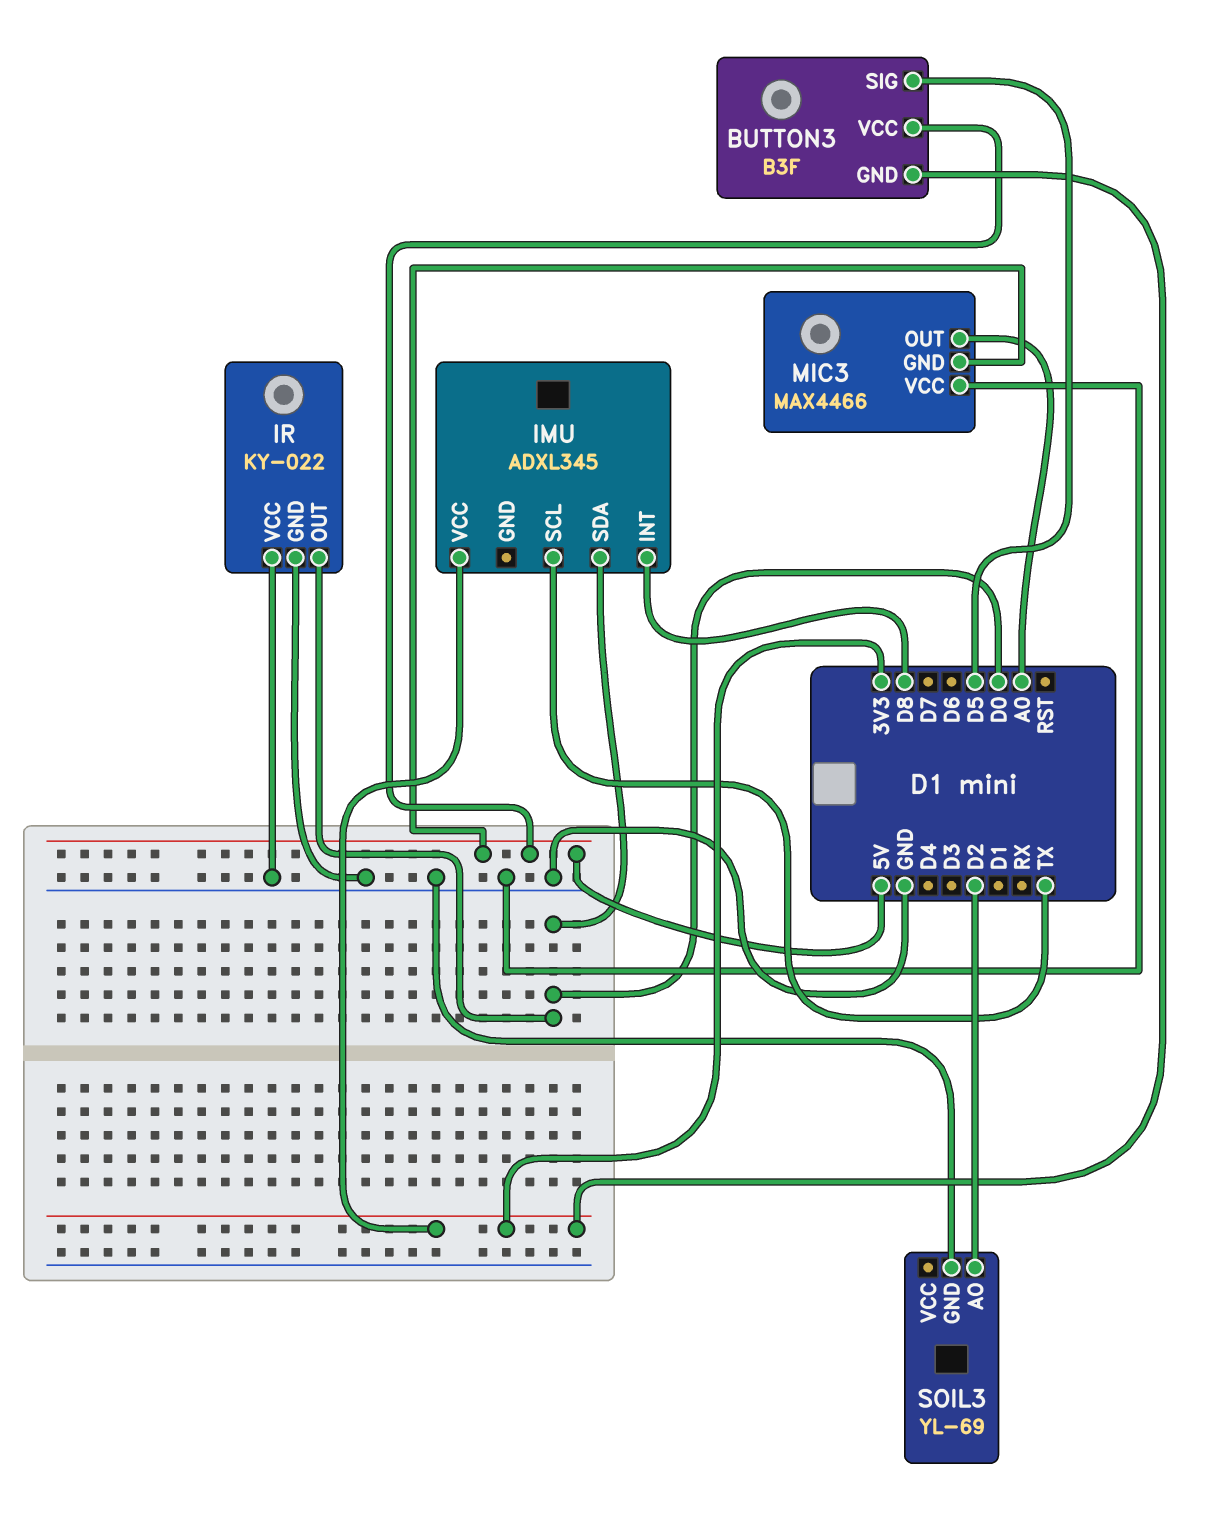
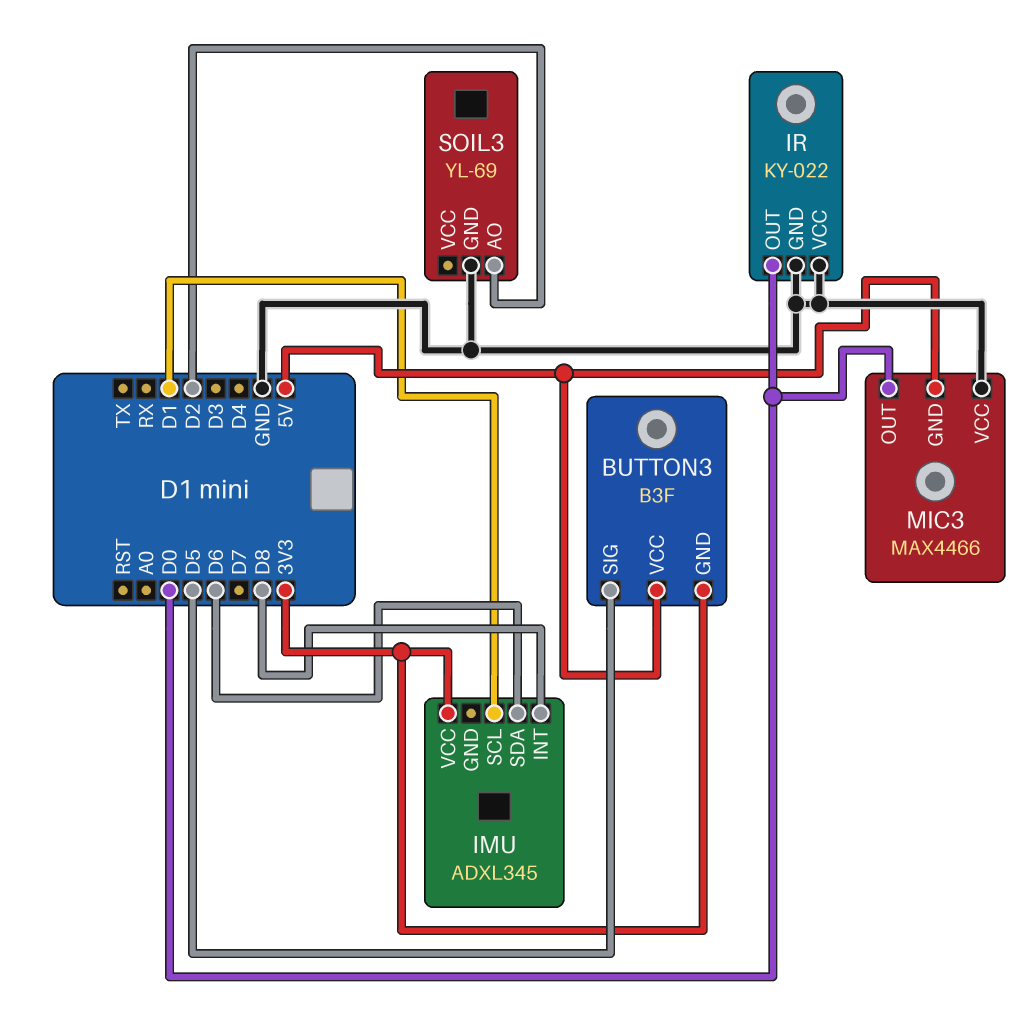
IMU pin SCL: TX -> D1
IMU pin SDA: D0 -> D6
MIC3 pin OUT: A0 -> D0

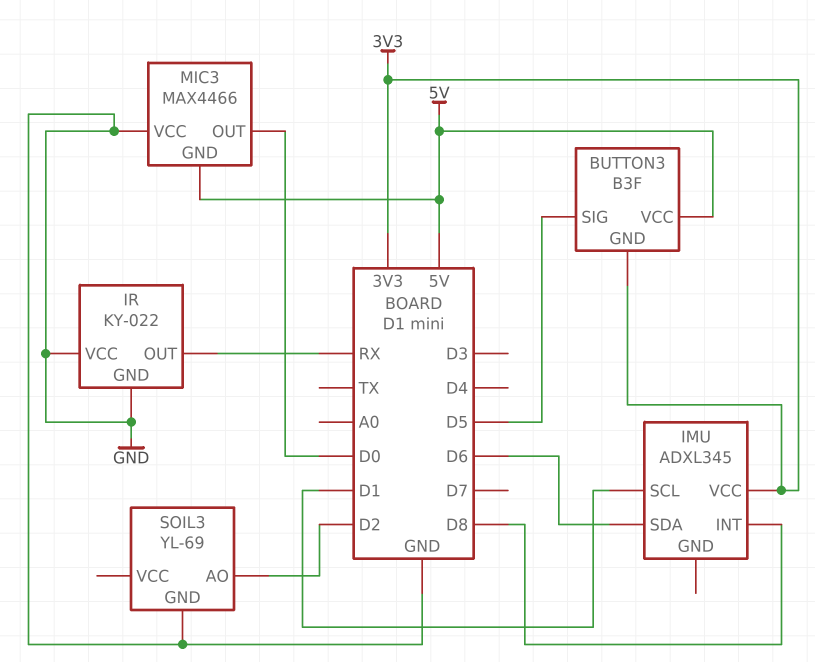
IR pin OUT: D0 -> RX

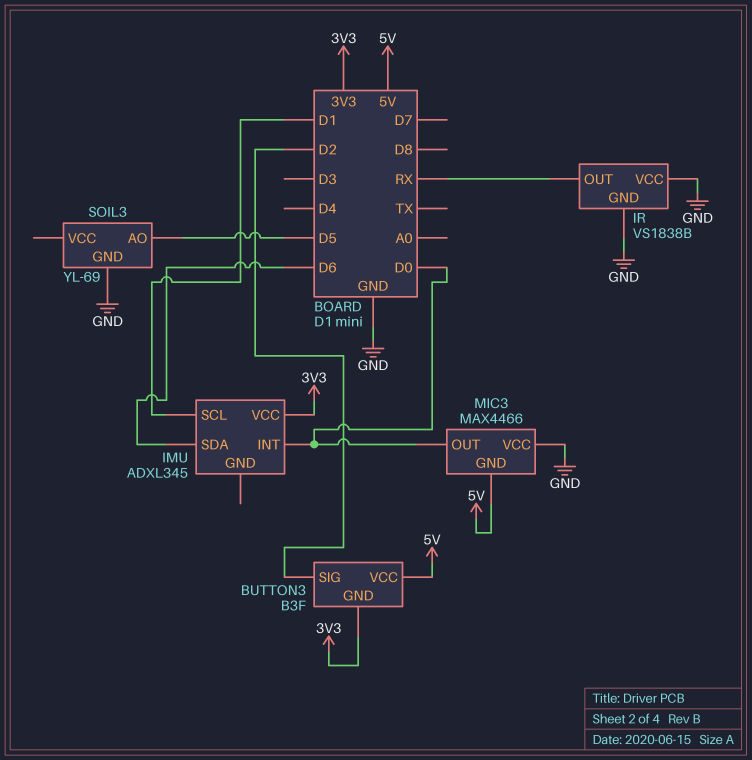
BUTTON3 pin SIG: D5 -> D2
IMU pin INT: D8 -> D0
IR: KY-022 -> VS1838B
SOIL3 pin AO: D2 -> D5

